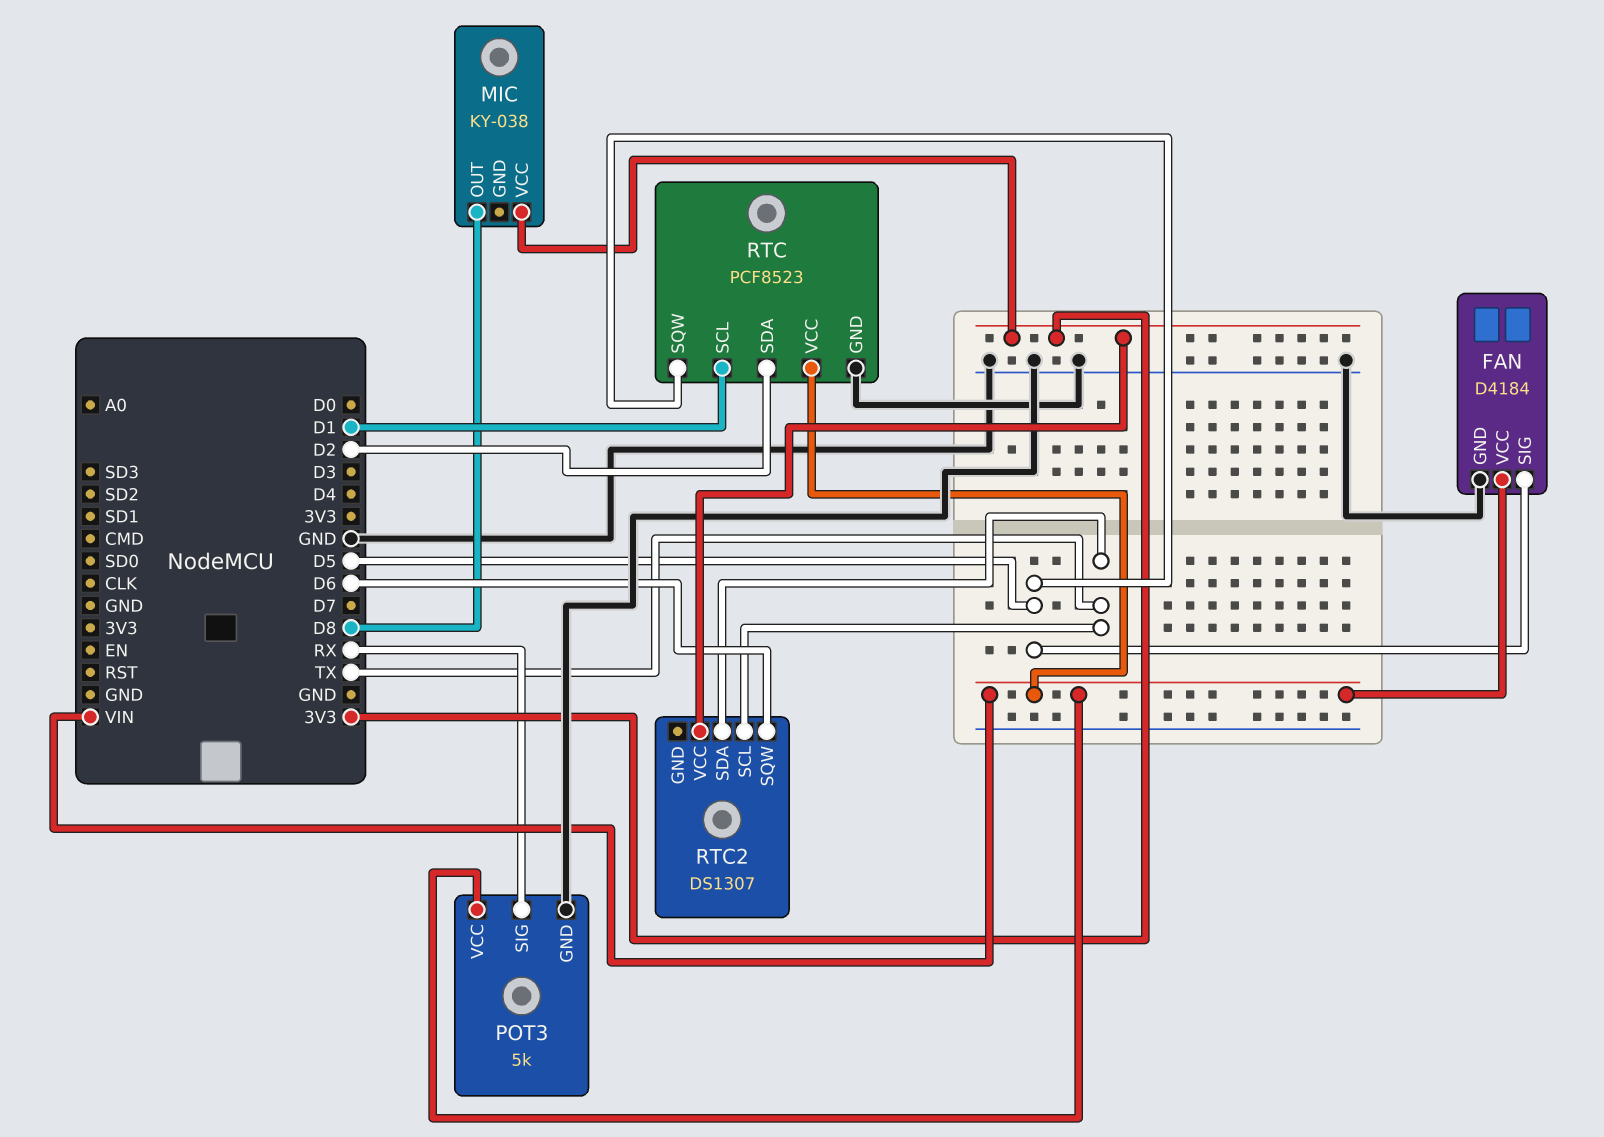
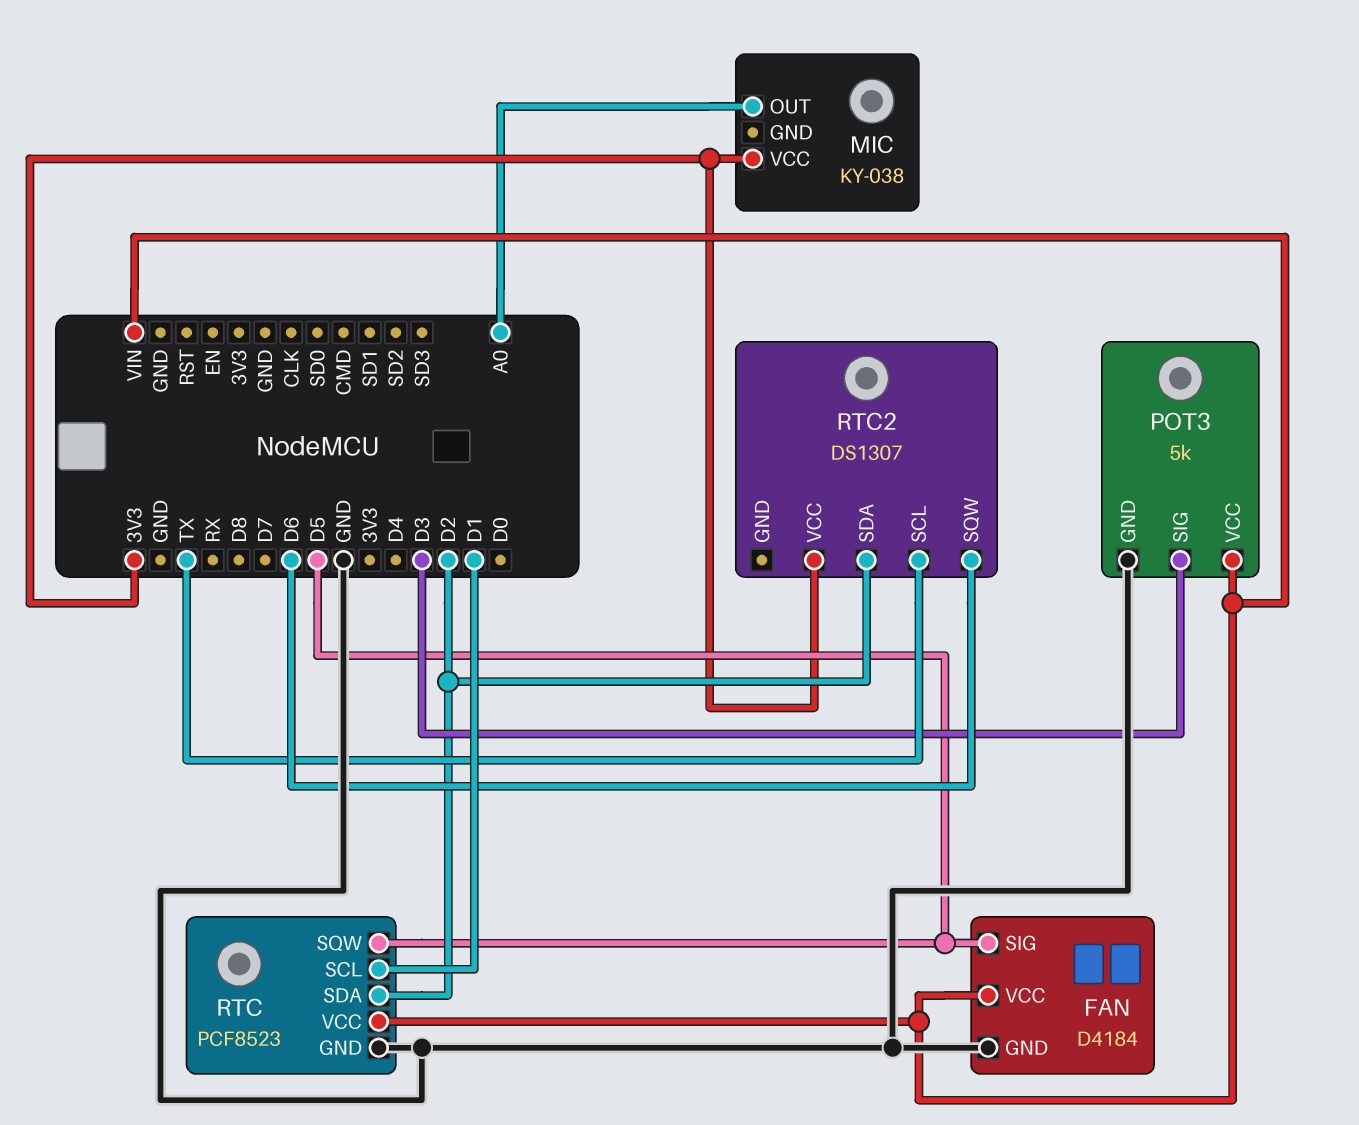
MIC pin OUT: D8 -> A0
POT3 pin SIG: RX -> D3
RTC2 pin SDA: TX -> D2

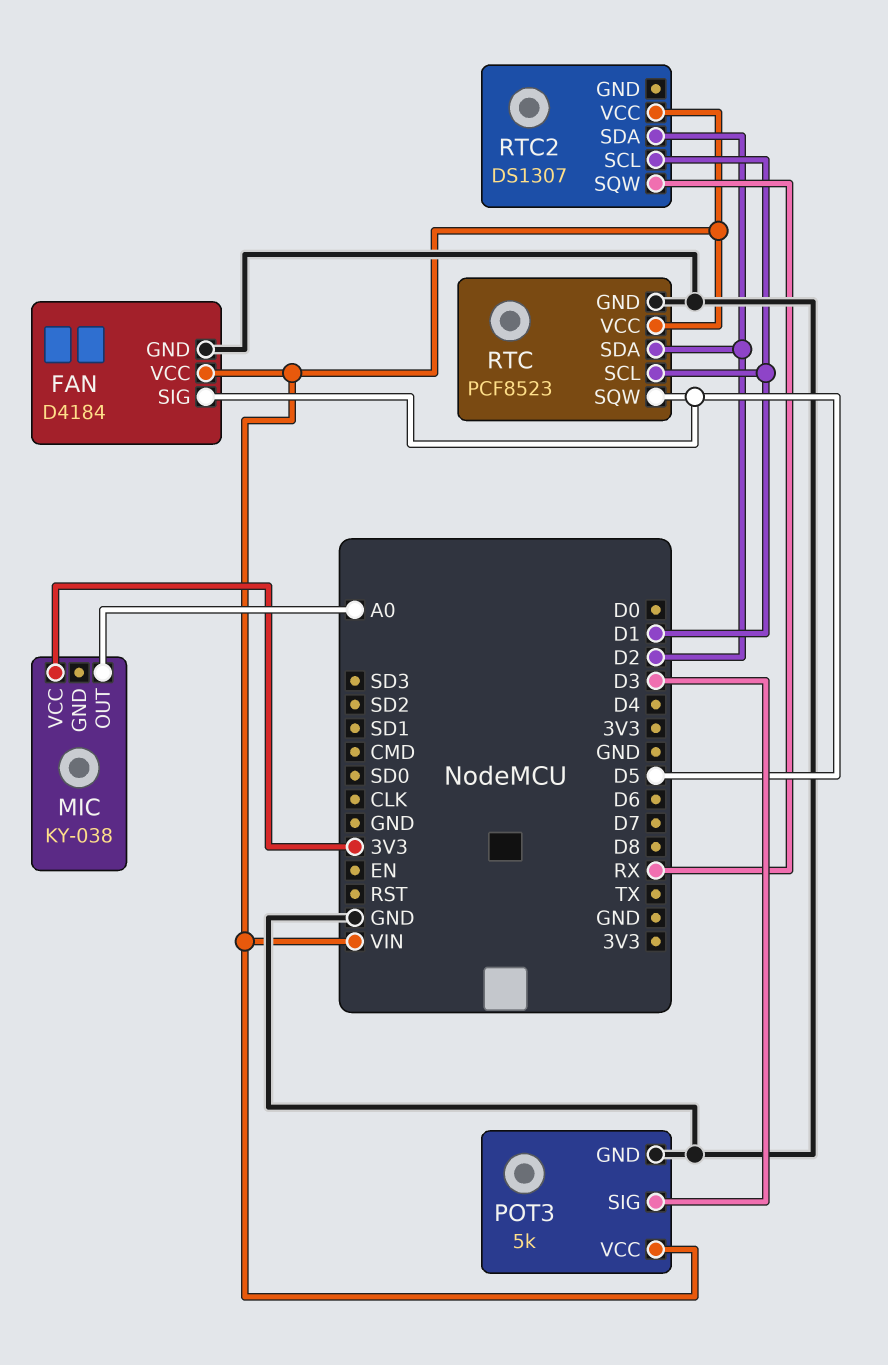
RTC2 pin SCL: TX -> D1
RTC2 pin SQW: D6 -> RX
RTC2 pin VCC: 3V3 -> VIN

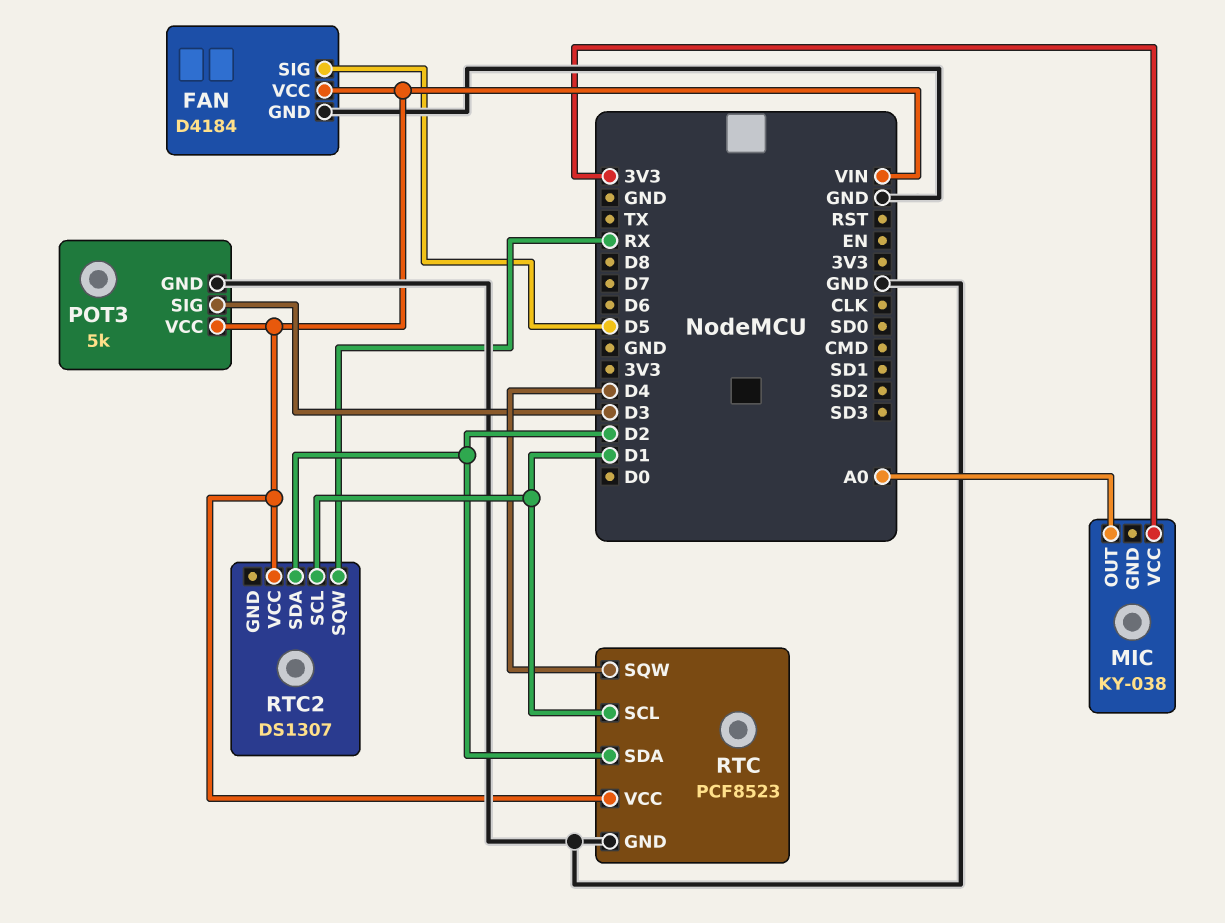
RTC pin SQW: D5 -> D4

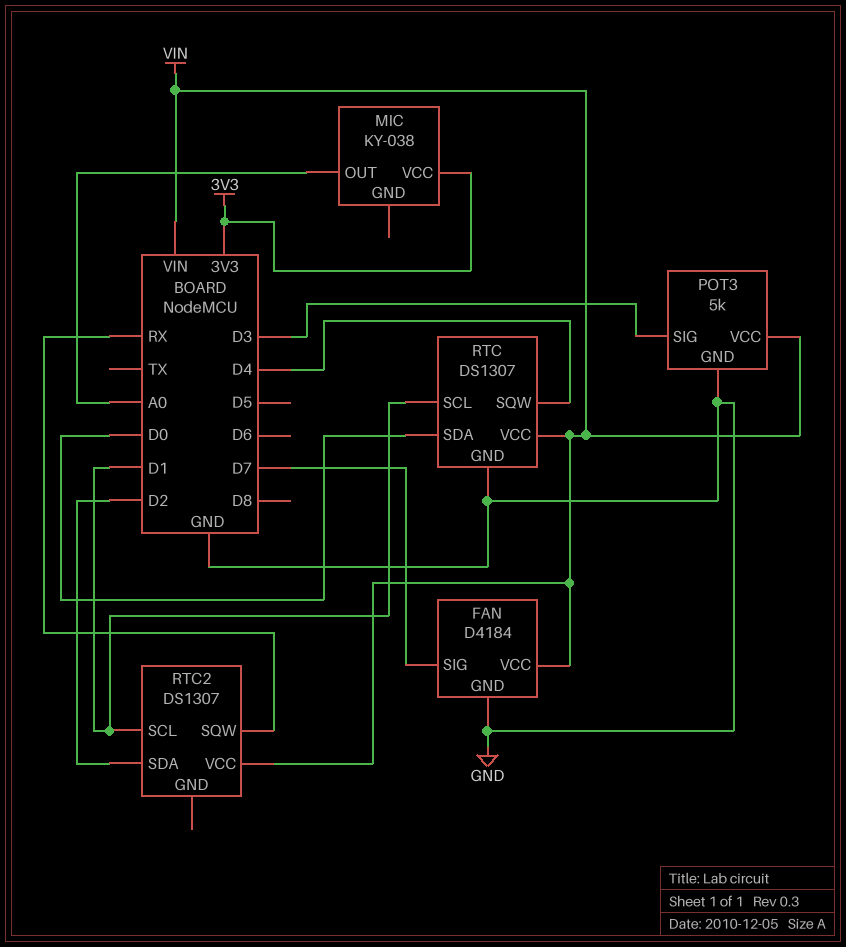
FAN pin SIG: D5 -> D7
RTC: PCF8523 -> DS1307
RTC pin SDA: D2 -> D0

